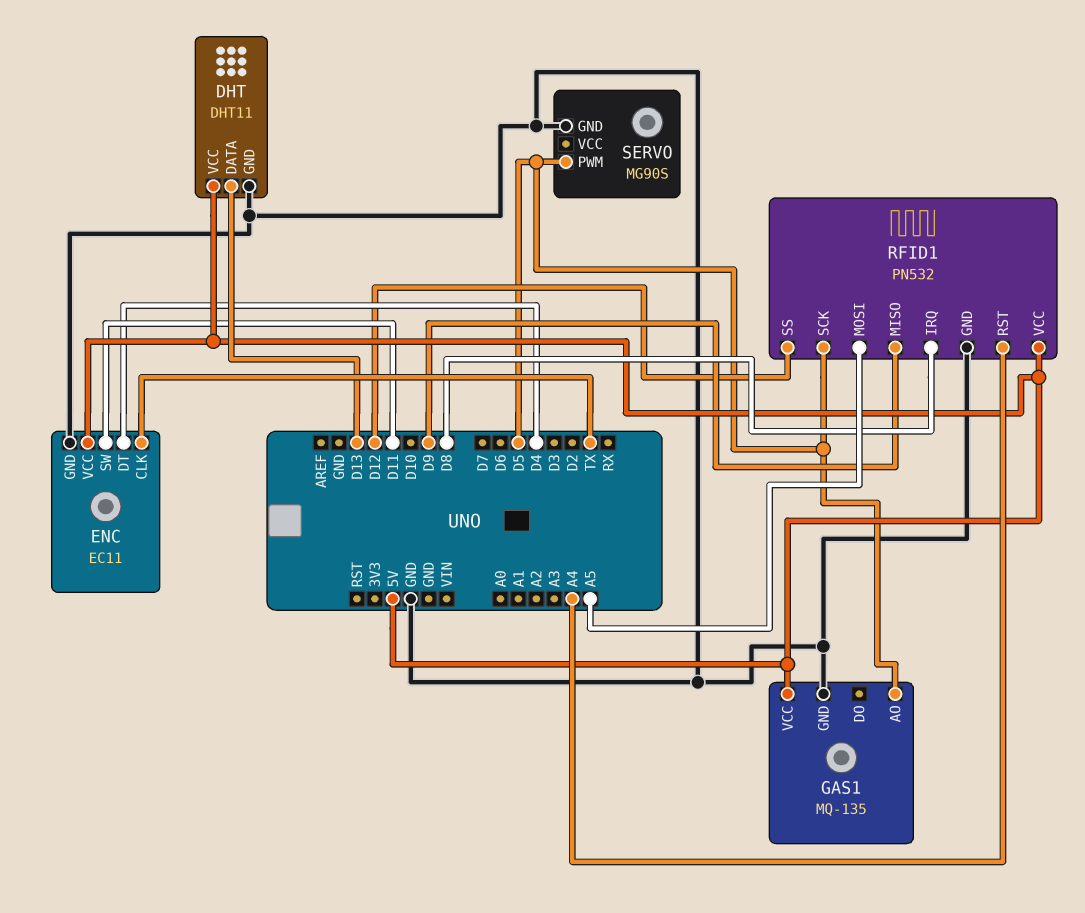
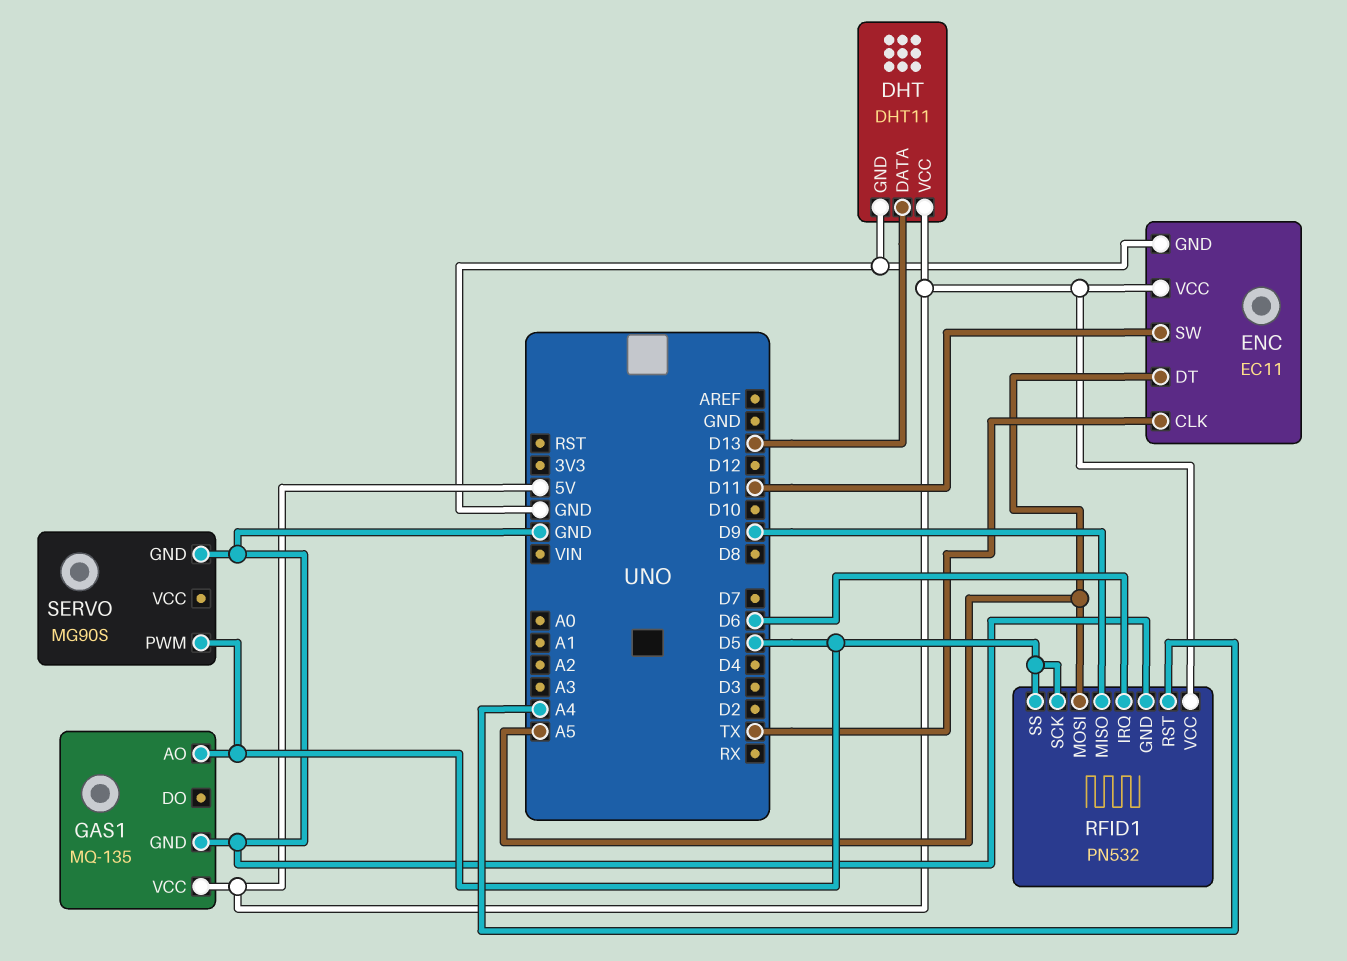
ENC pin DT: D4 -> A5
RFID1 pin IRQ: D8 -> D6
RFID1 pin SS: D12 -> D5

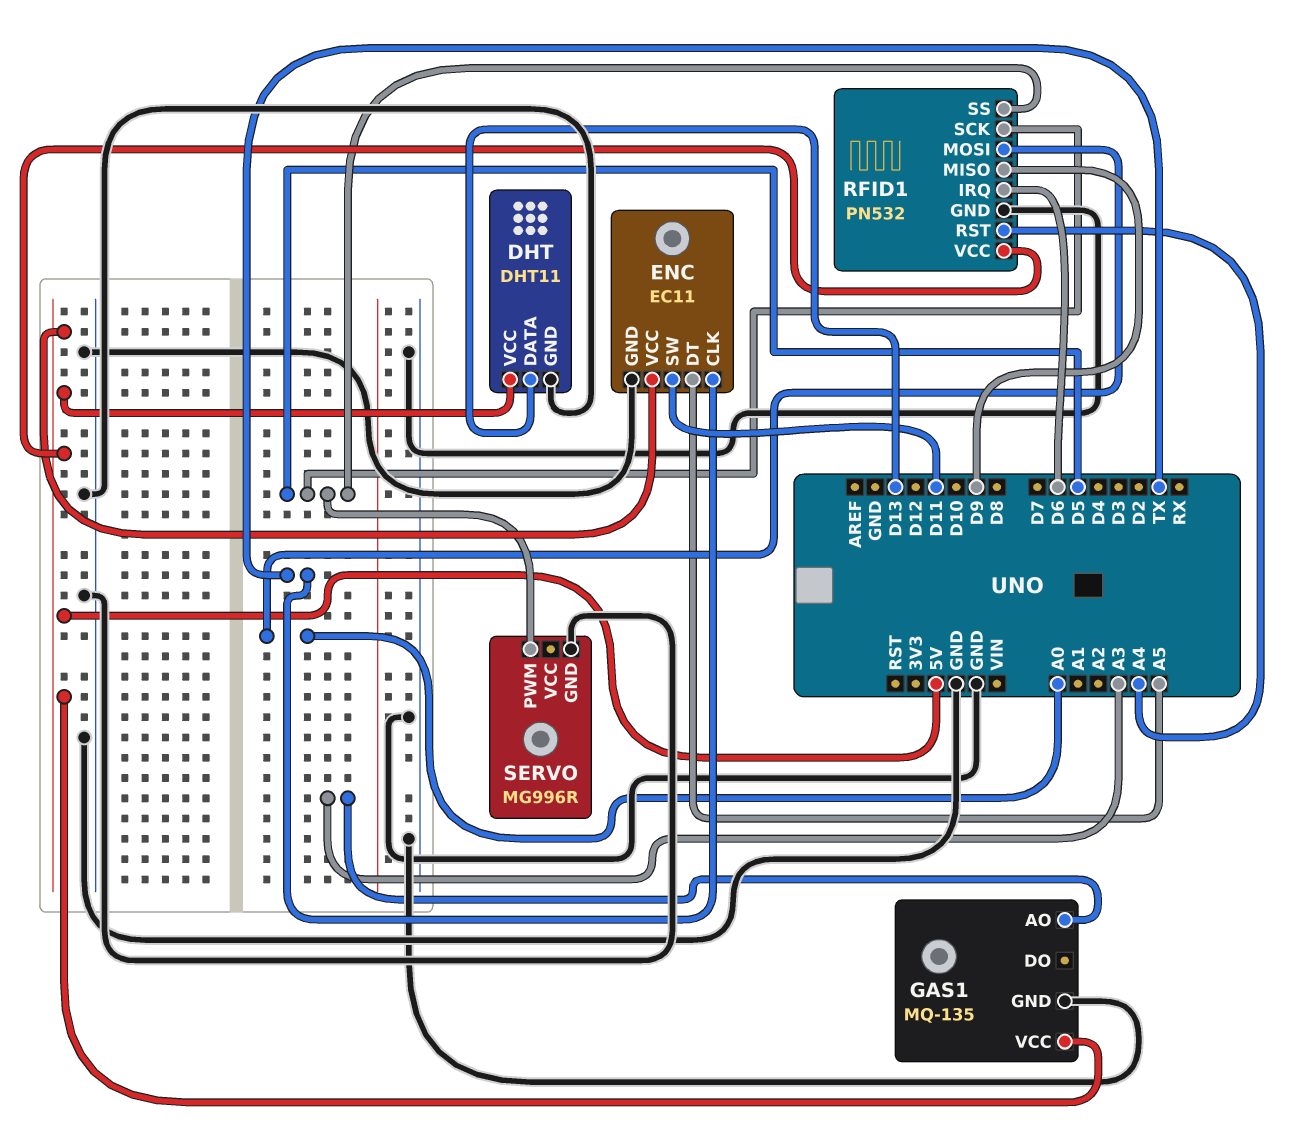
GAS1 pin AO: D5 -> A3
RFID1 pin MOSI: A5 -> A0
SERVO: MG90S -> MG996R

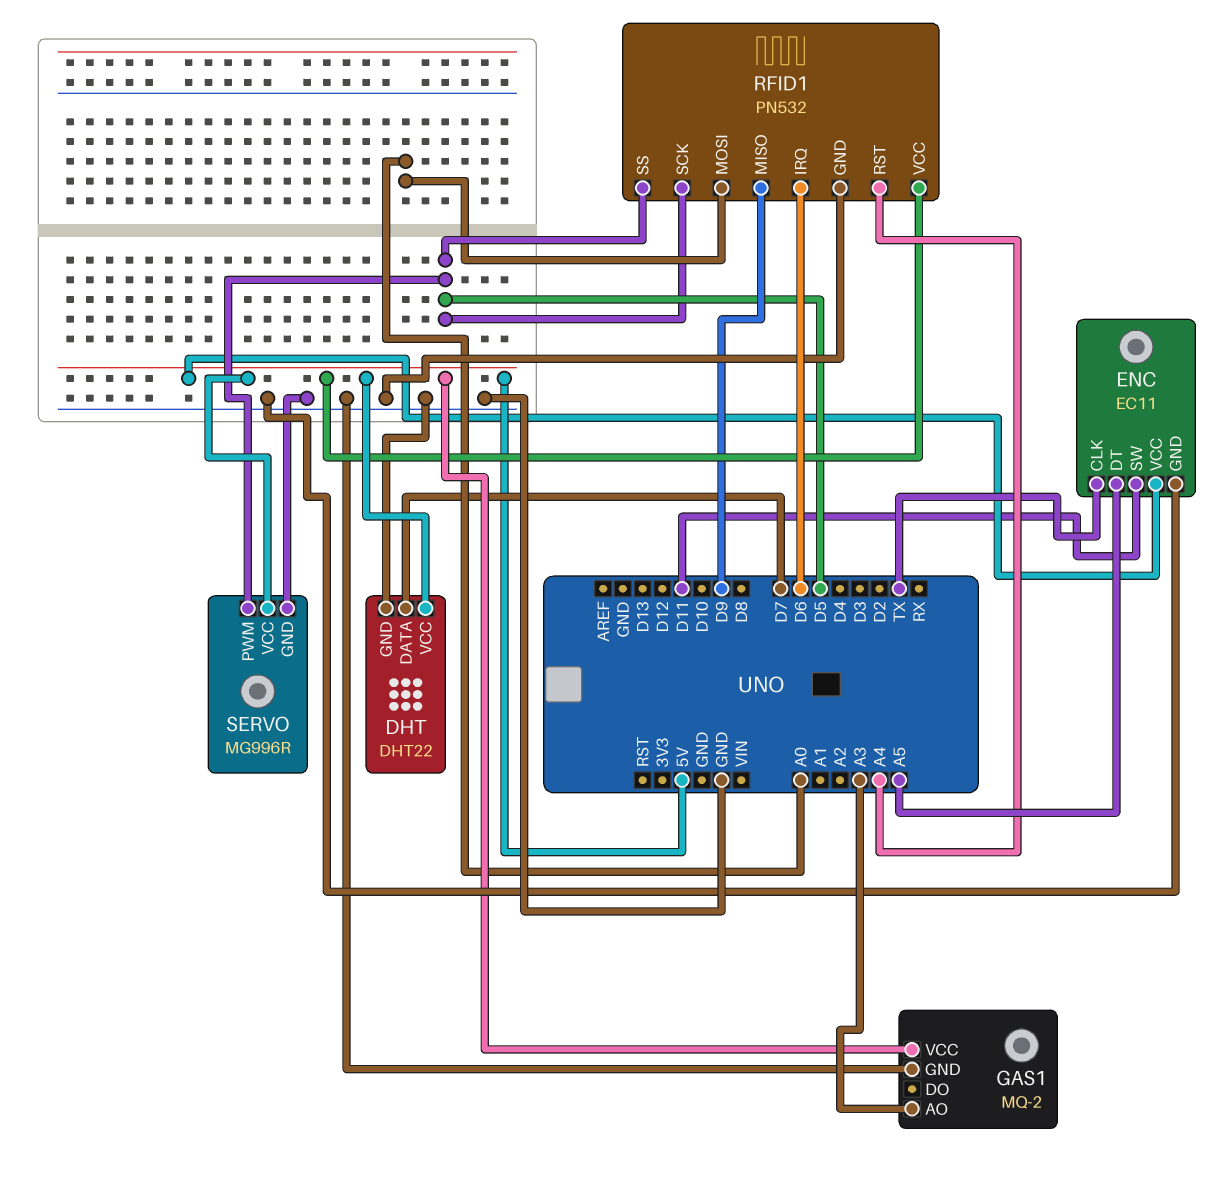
DHT: DHT11 -> DHT22
DHT pin DATA: D13 -> D7
GAS1: MQ-135 -> MQ-2
SERVO pin VCC: none -> 5V

